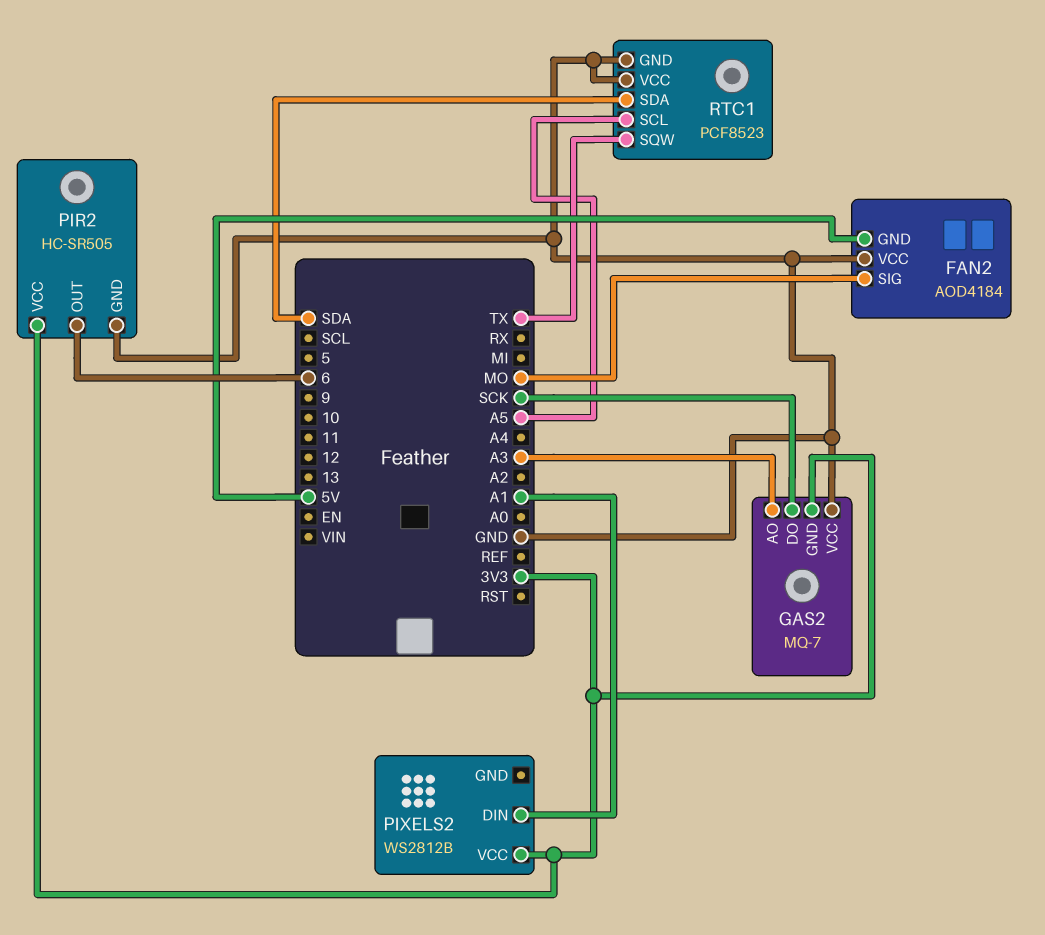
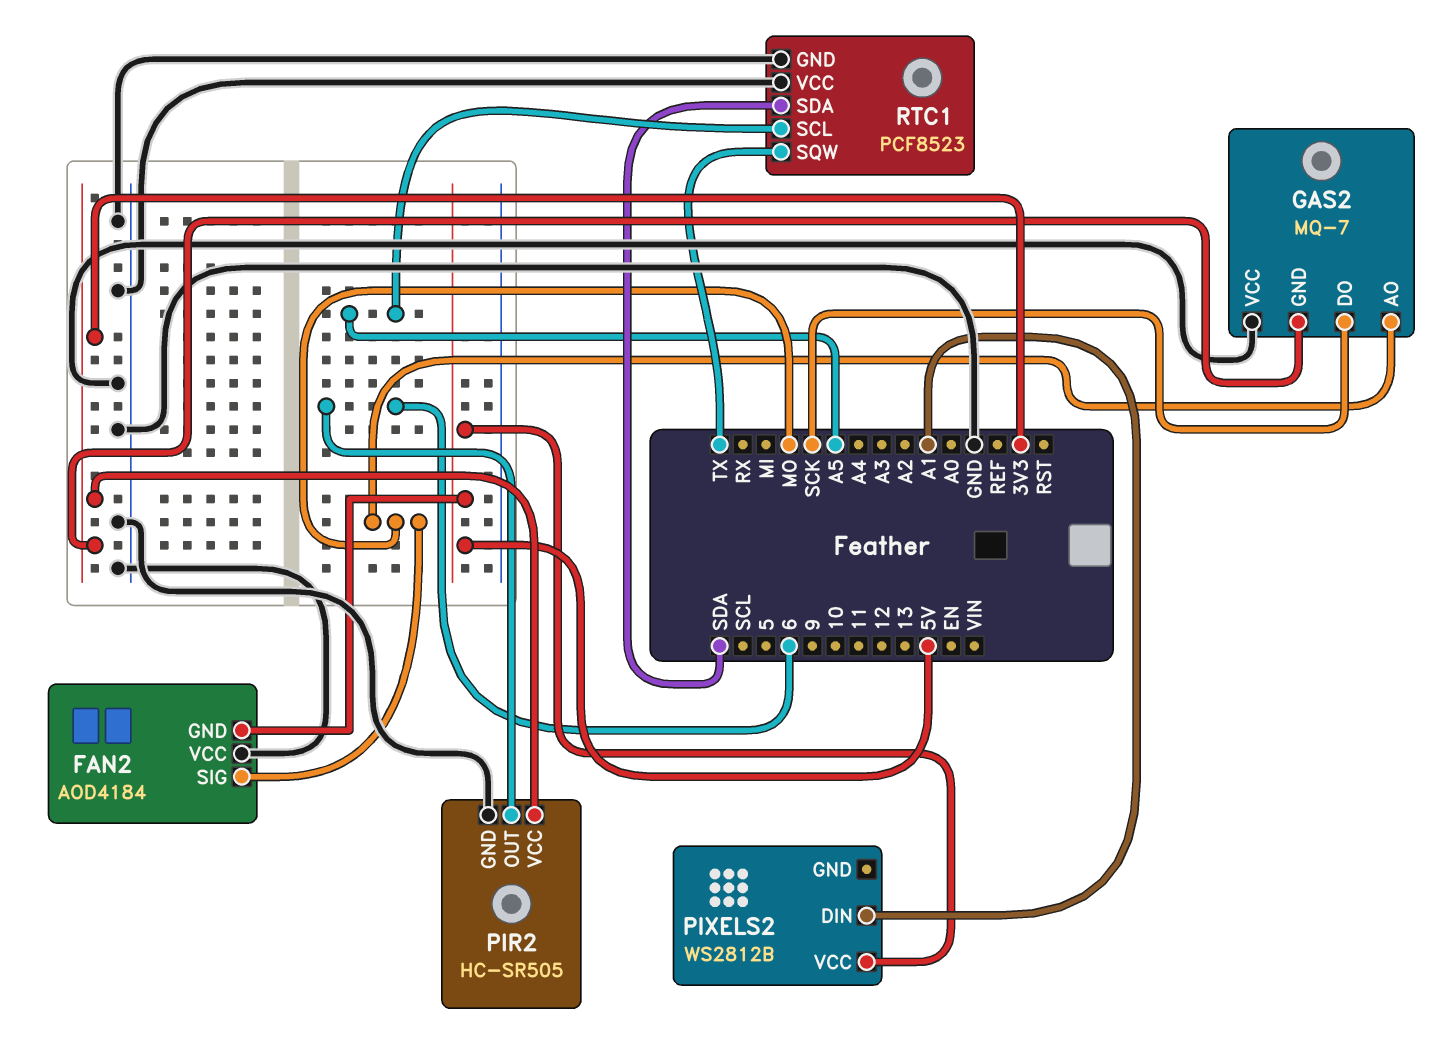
GAS2 pin AO: A3 -> MO
PIXELS2 pin VCC: 3V3 -> 5V

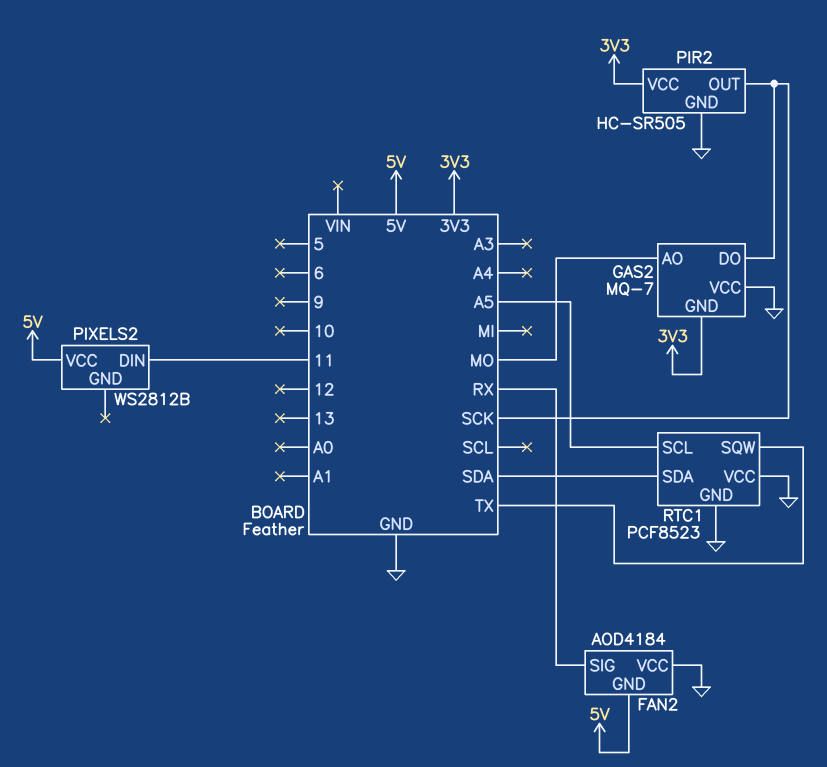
FAN2 pin SIG: MO -> RX
PIR2 pin OUT: 6 -> SCK
PIXELS2 pin DIN: A1 -> 11

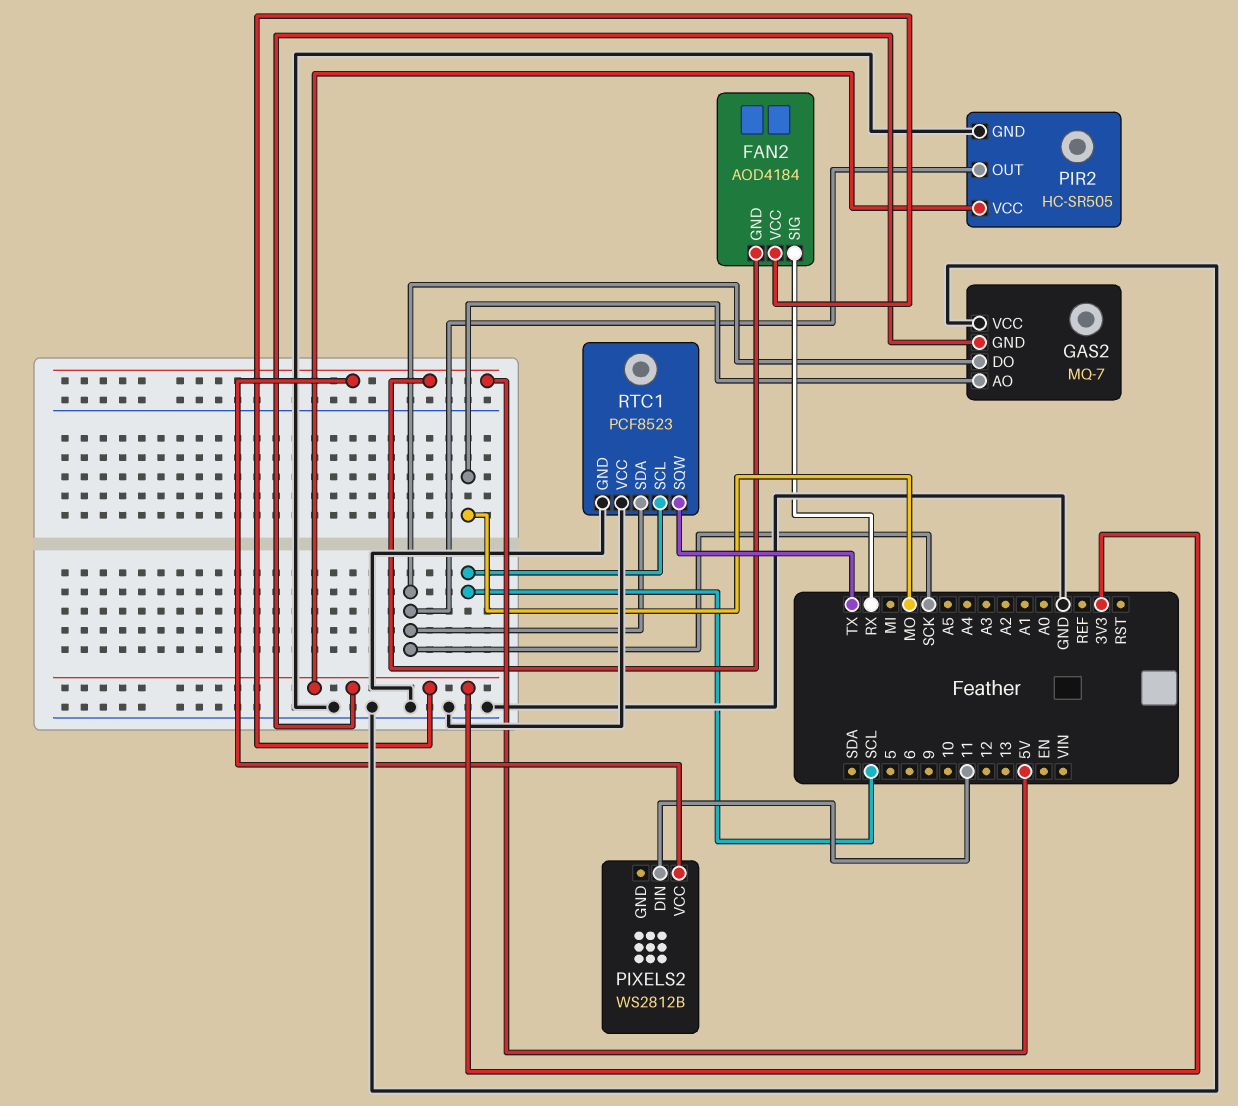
FAN2 pin VCC: GND -> 3V3
RTC1 pin SCL: A5 -> SCL
RTC1 pin SDA: SDA -> SCK

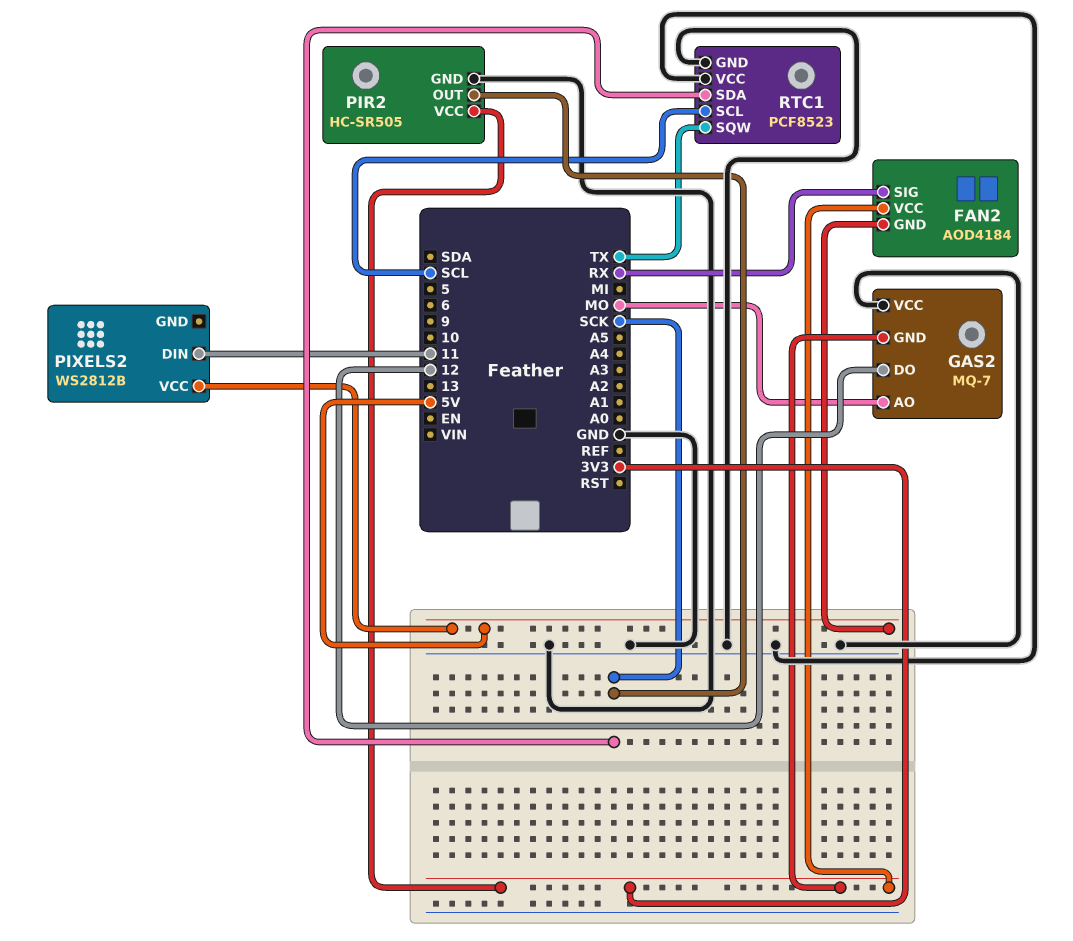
GAS2 pin DO: SCK -> 12

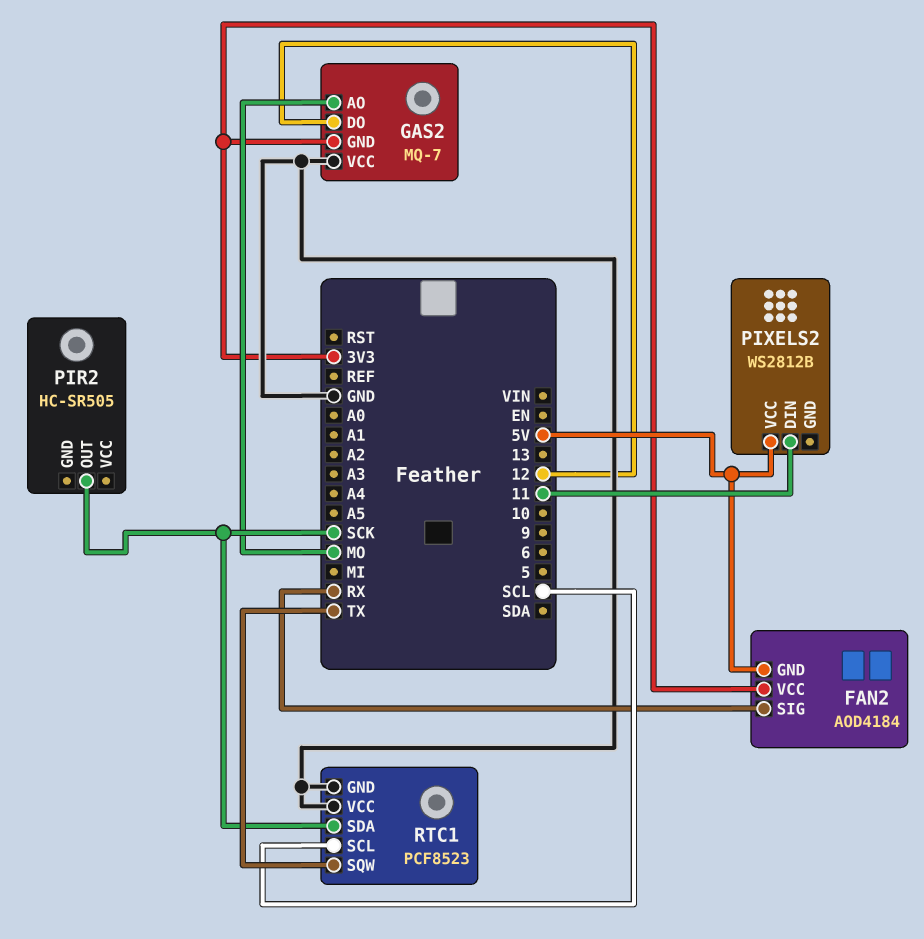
PIR2 pin GND: GND -> none
PIR2 pin VCC: 3V3 -> none

